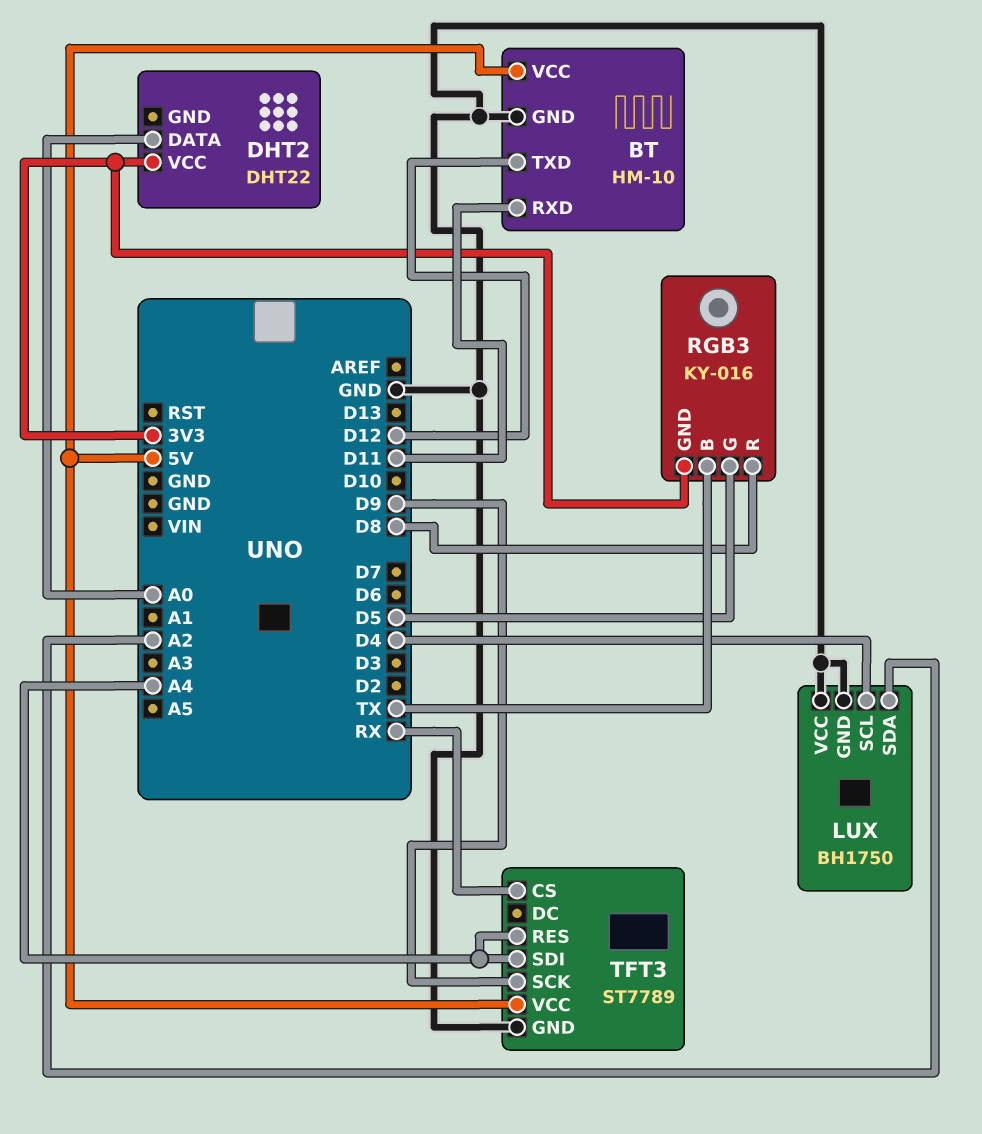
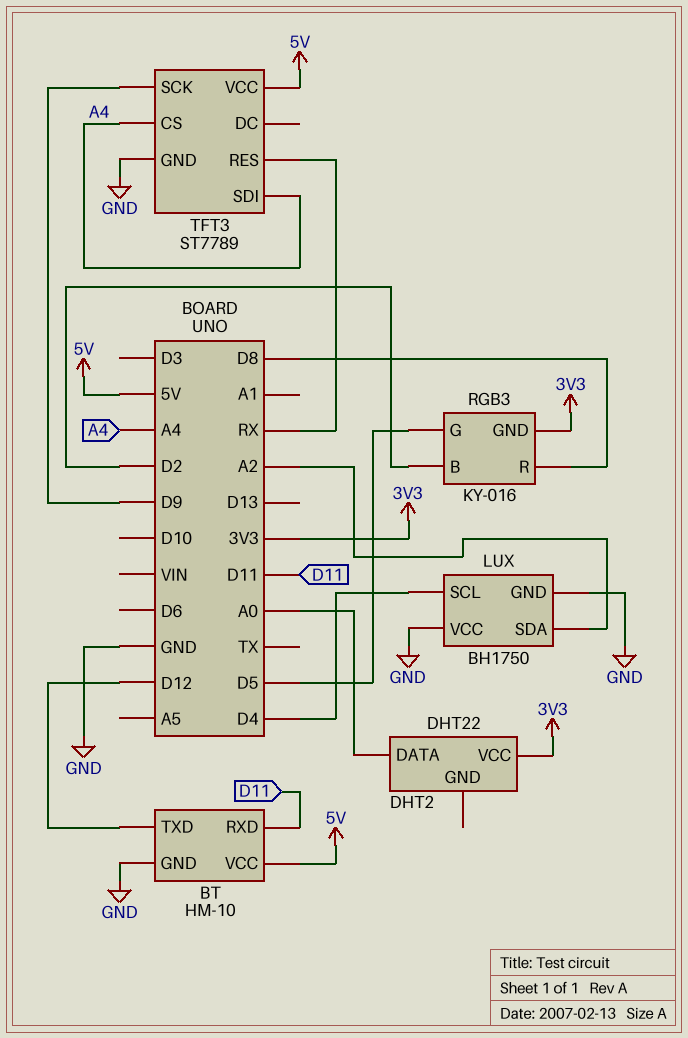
RGB3 pin B: TX -> D2
TFT3 pin CS: RX -> A4
TFT3 pin RES: A4 -> RX

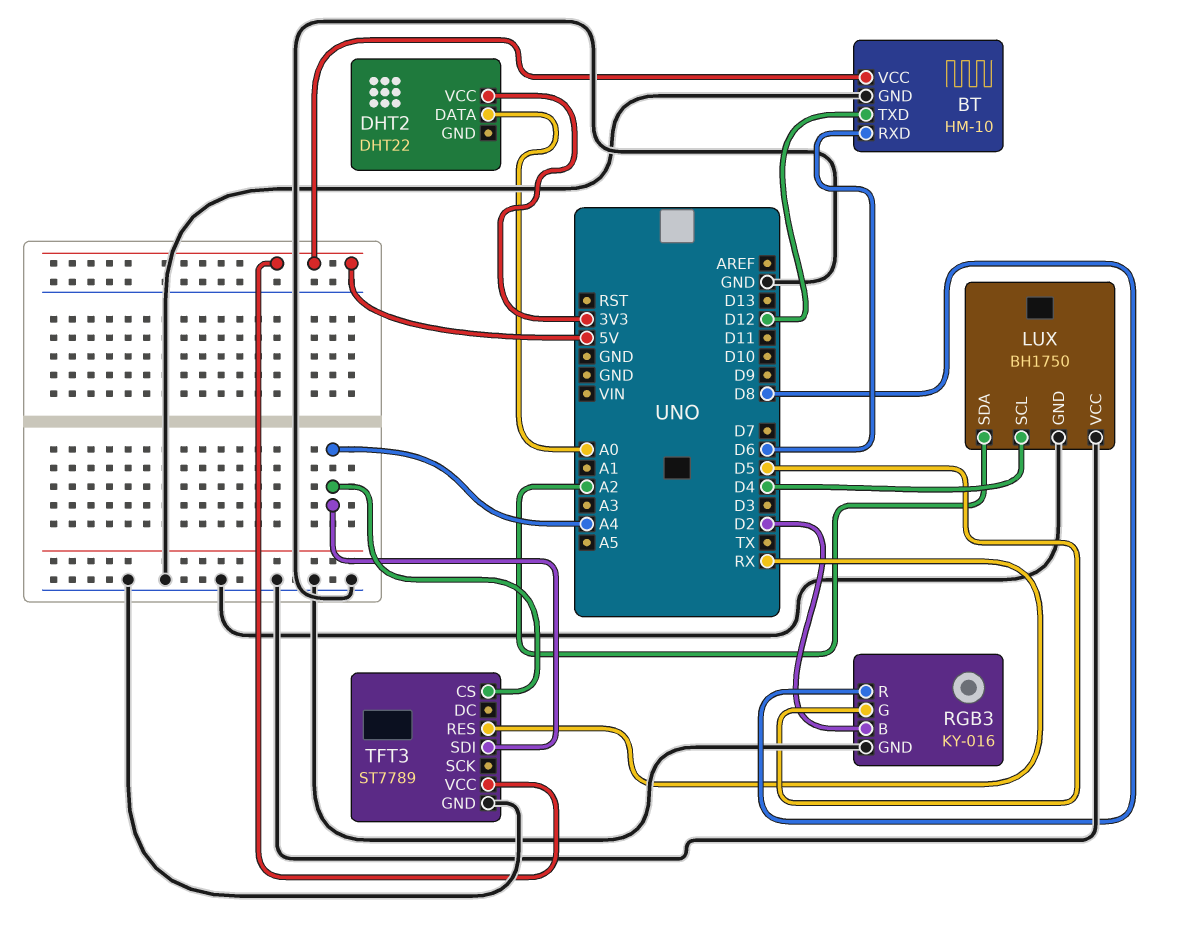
BT pin RXD: D11 -> D6
RGB3 pin GND: 3V3 -> GND
TFT3 pin SCK: D9 -> none

